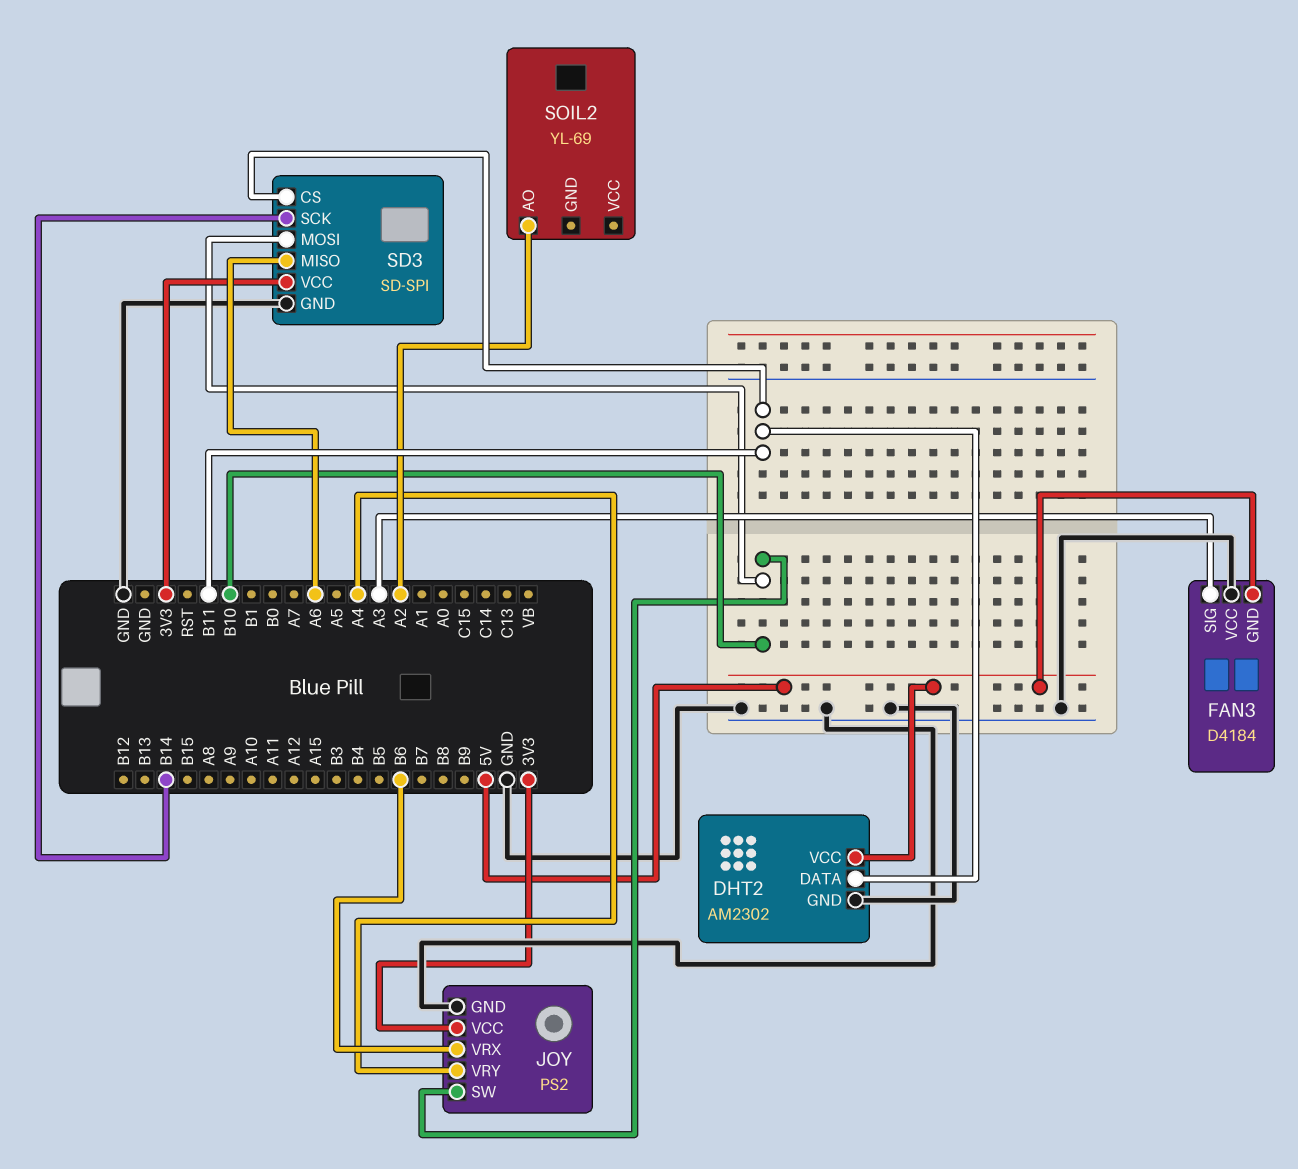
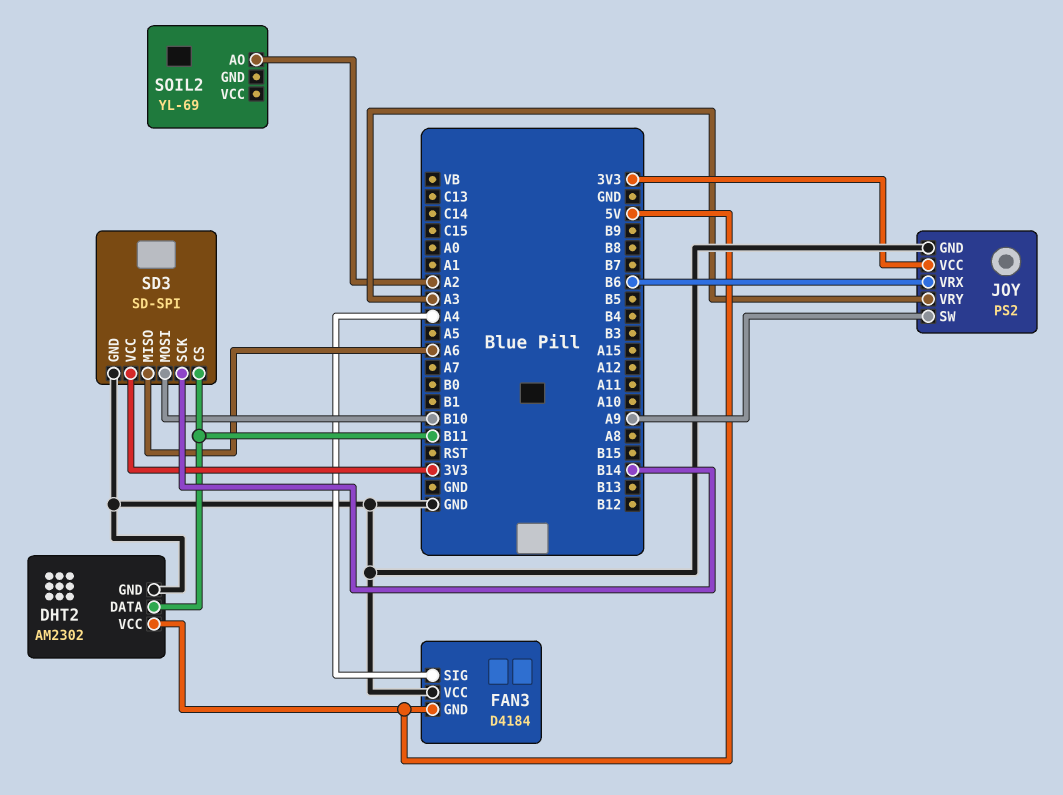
FAN3 pin SIG: A3 -> A4
JOY pin SW: B10 -> A9
JOY pin VRY: A4 -> A3

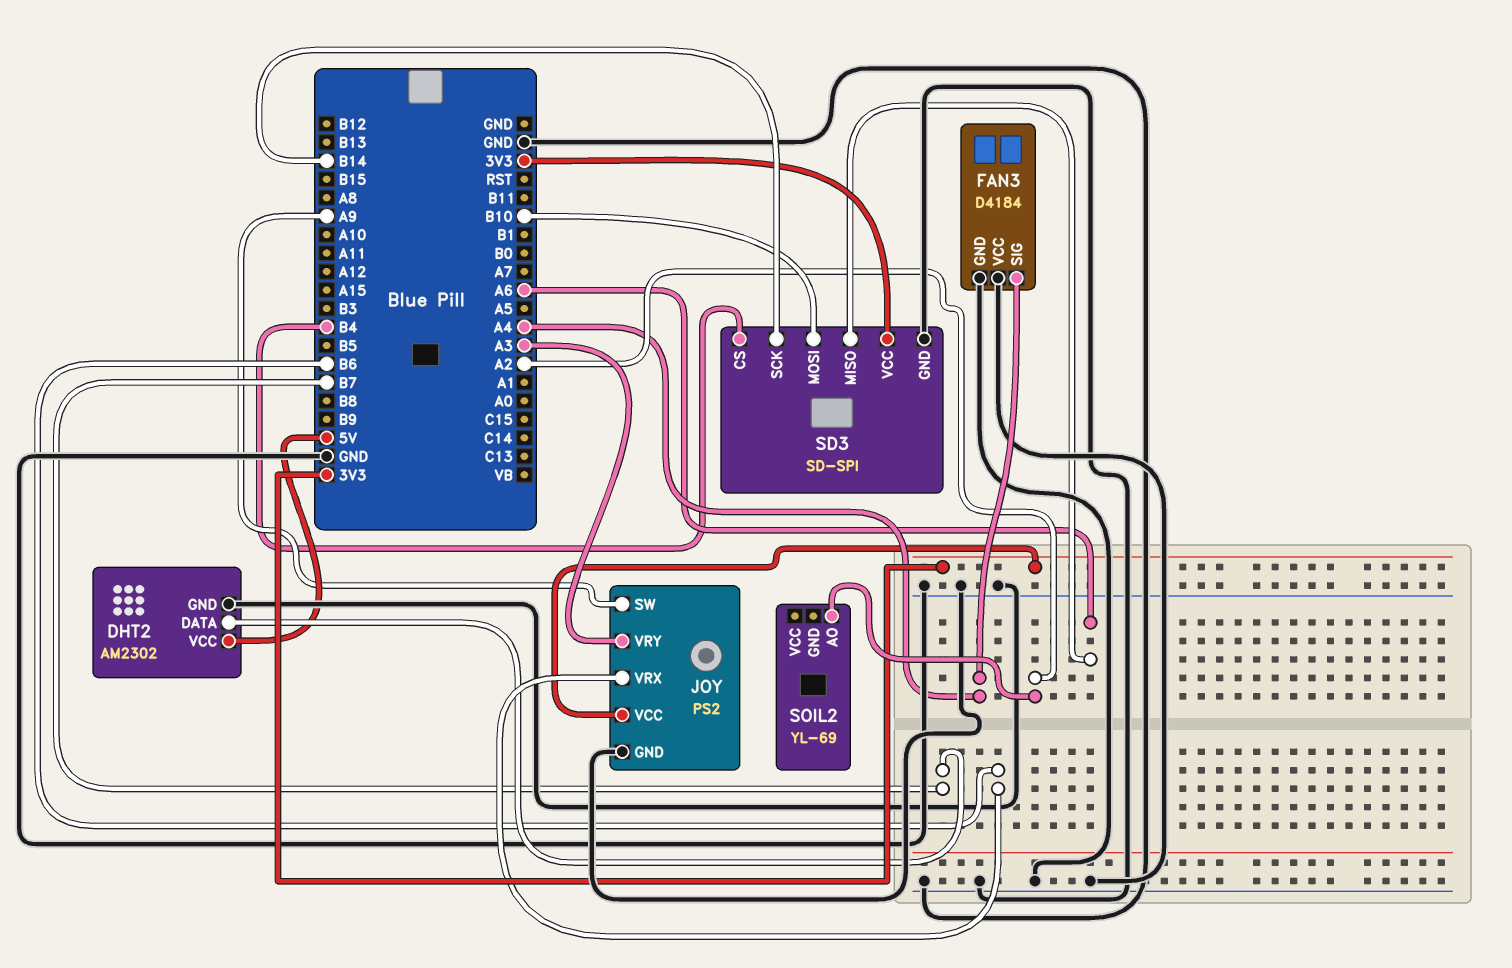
DHT2 pin DATA: B11 -> B7
FAN3 pin GND: 5V -> GND
SD3 pin CS: B11 -> B4

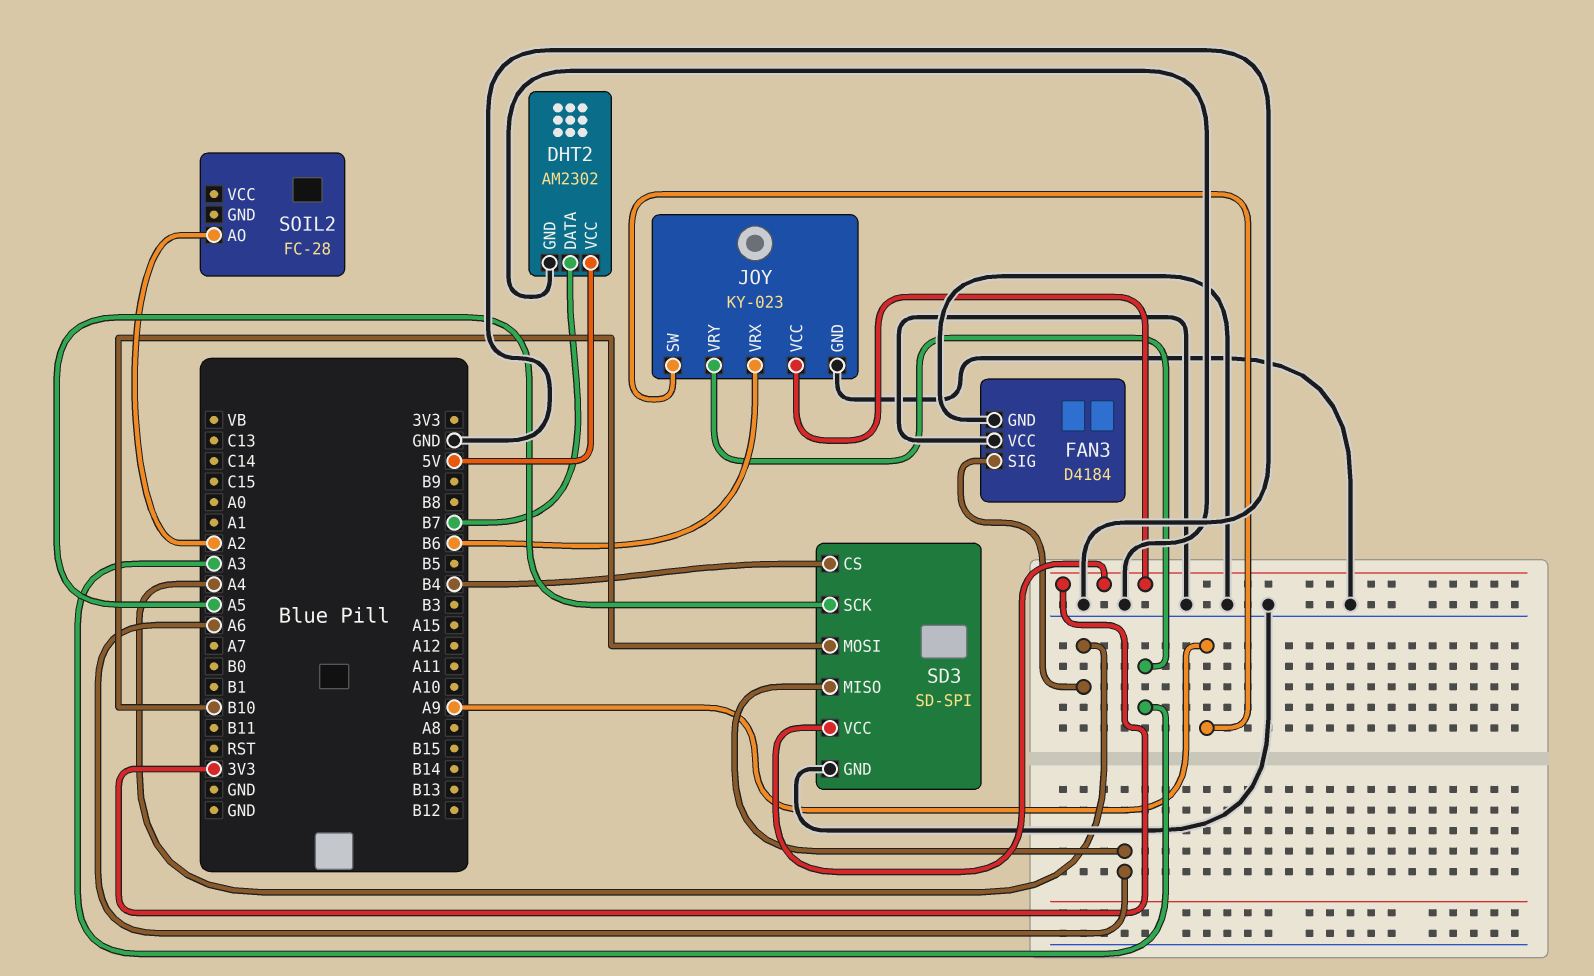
JOY: PS2 -> KY-023
SD3 pin SCK: B14 -> A5
SOIL2: YL-69 -> FC-28

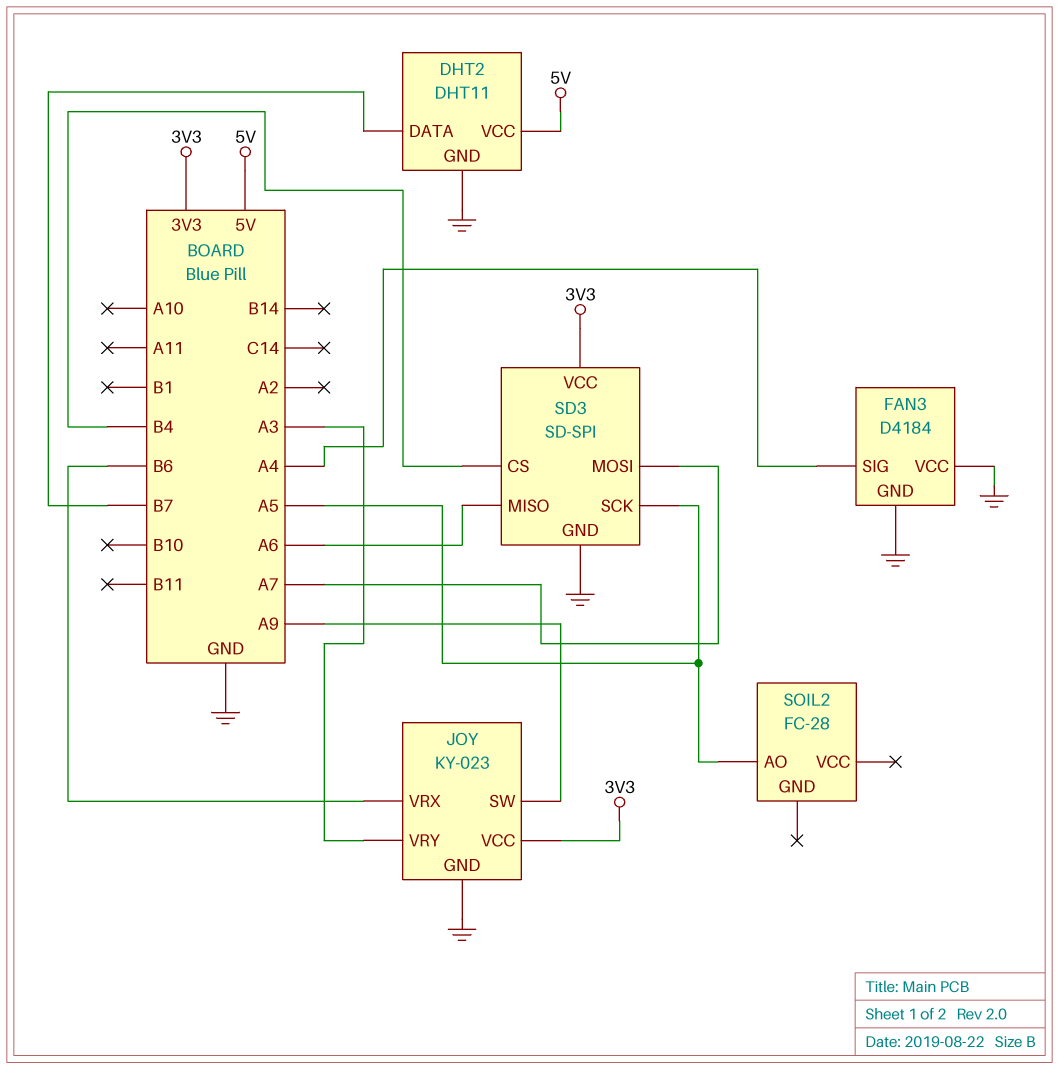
DHT2: AM2302 -> DHT11
SD3 pin MOSI: B10 -> A7
SOIL2 pin AO: A2 -> A5

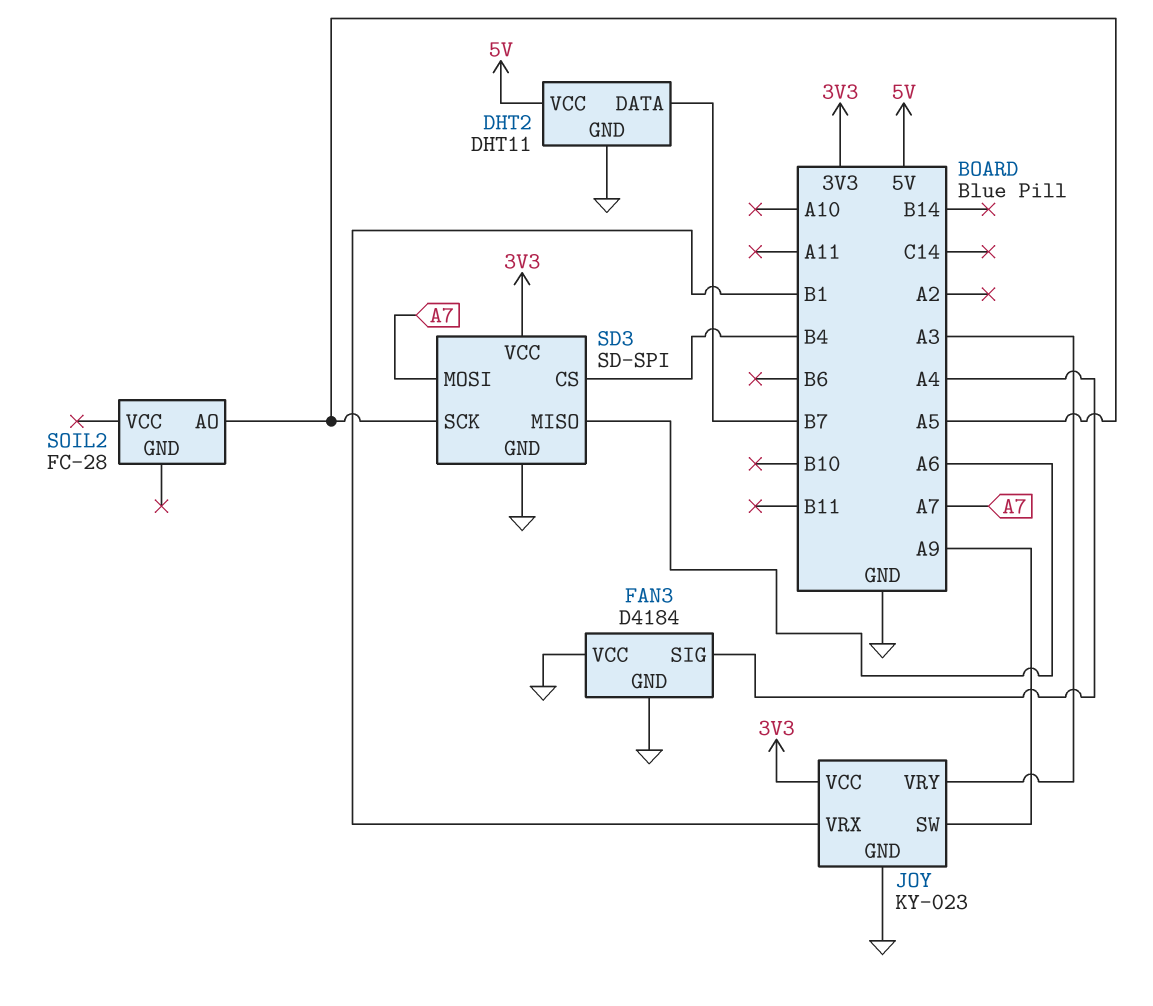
JOY pin VRX: B6 -> B1

